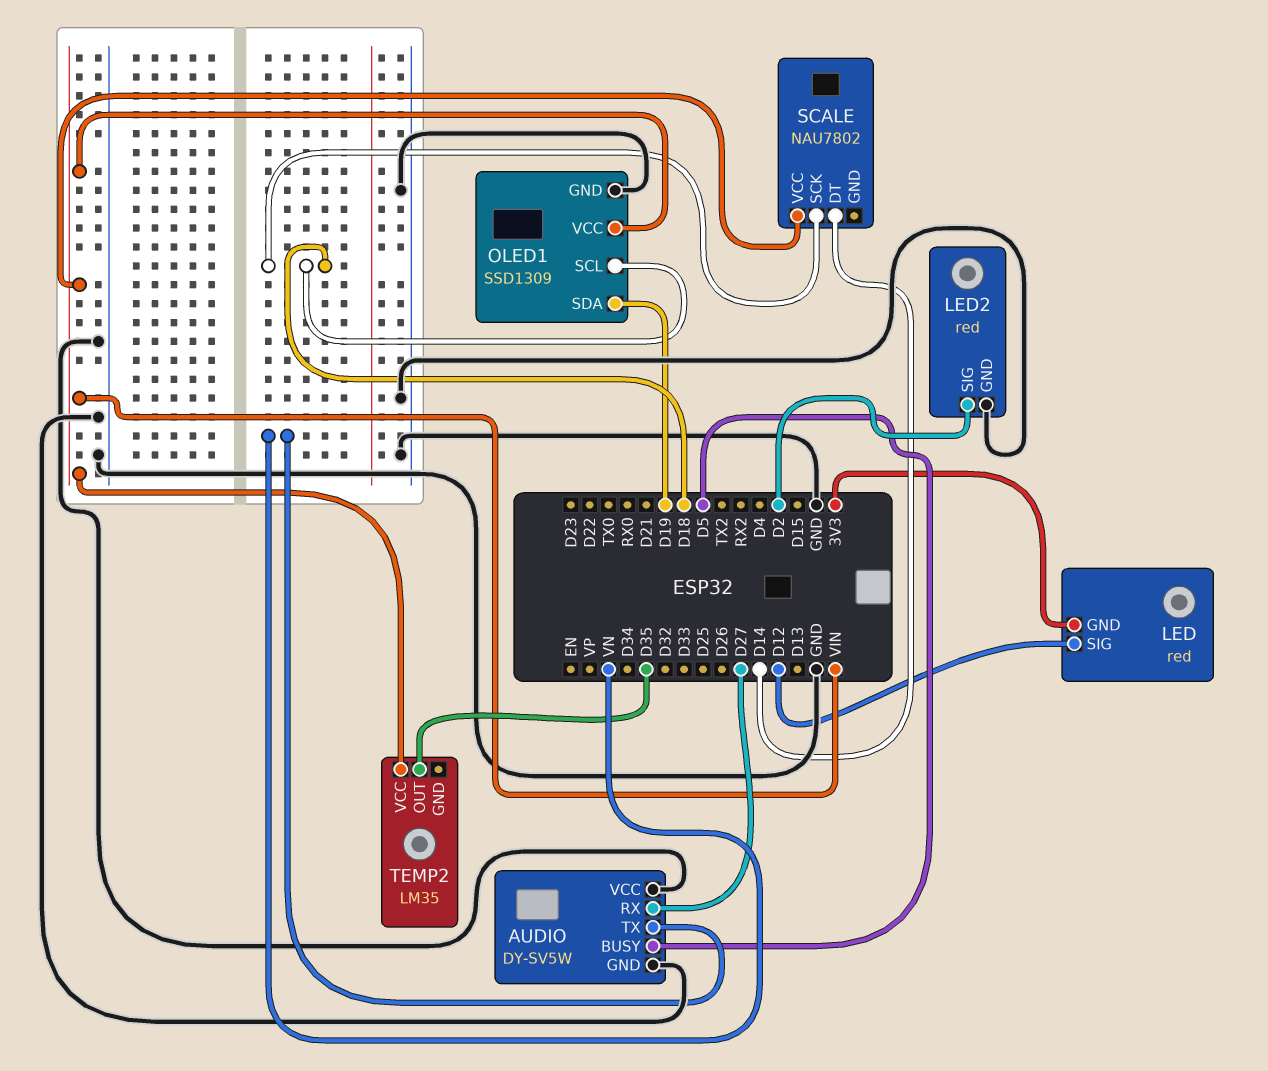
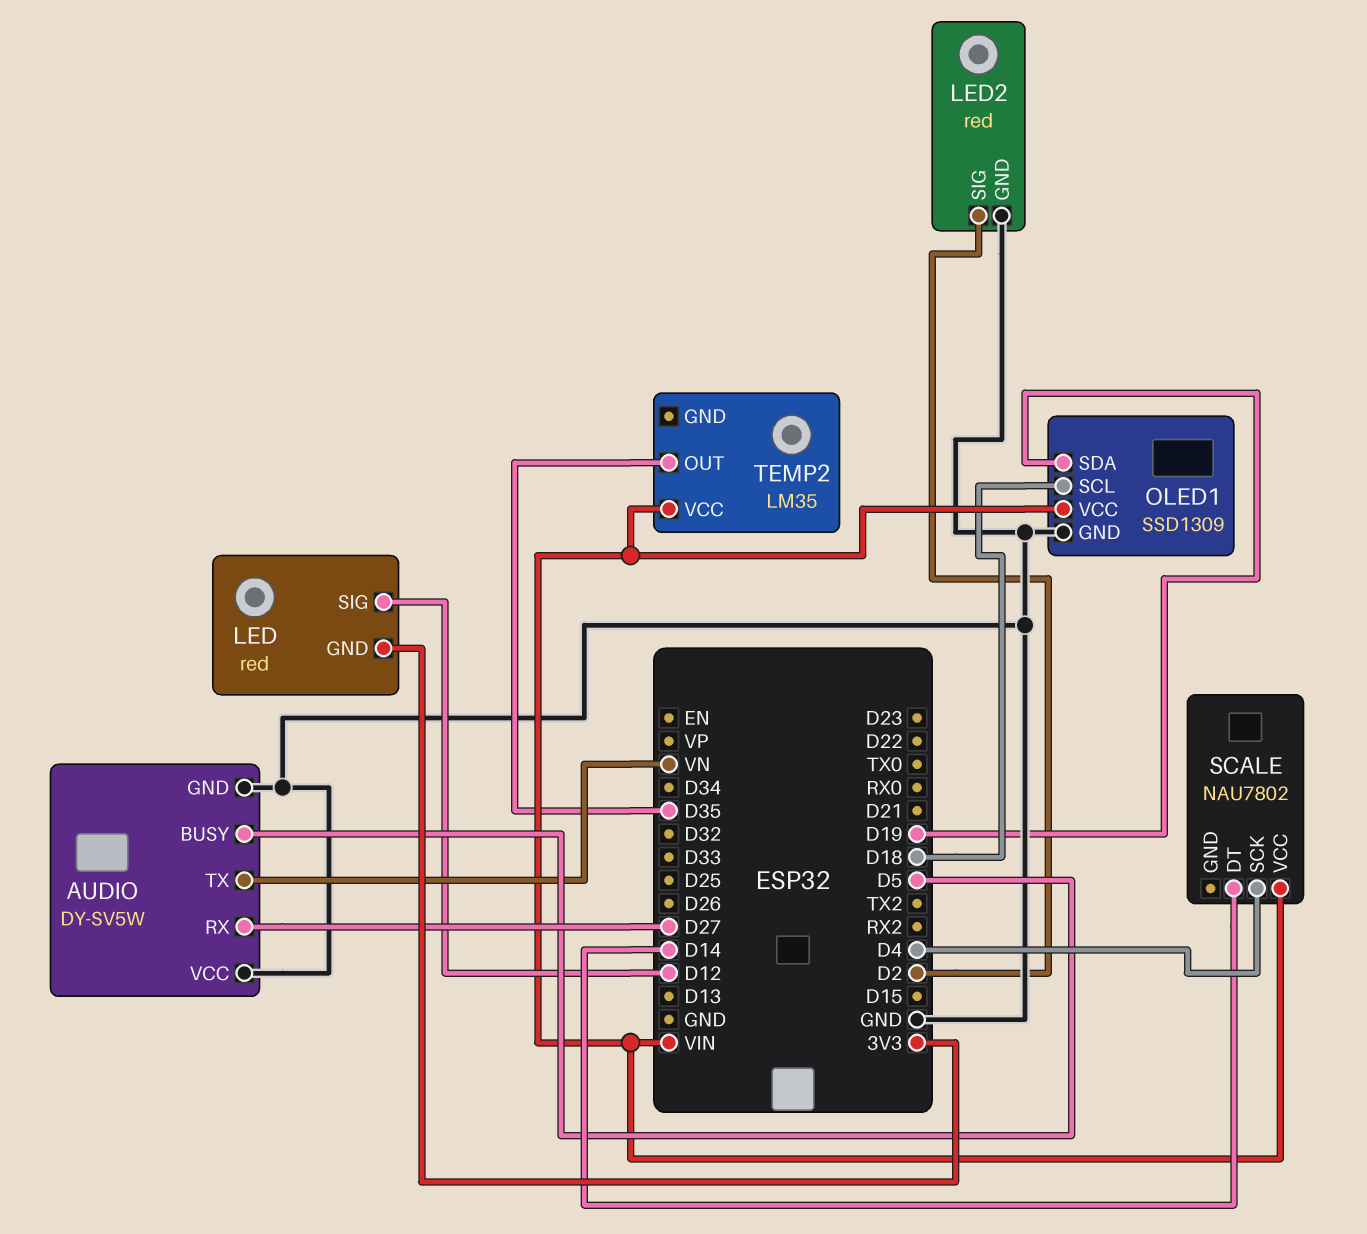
SCALE pin SCK: D18 -> D4

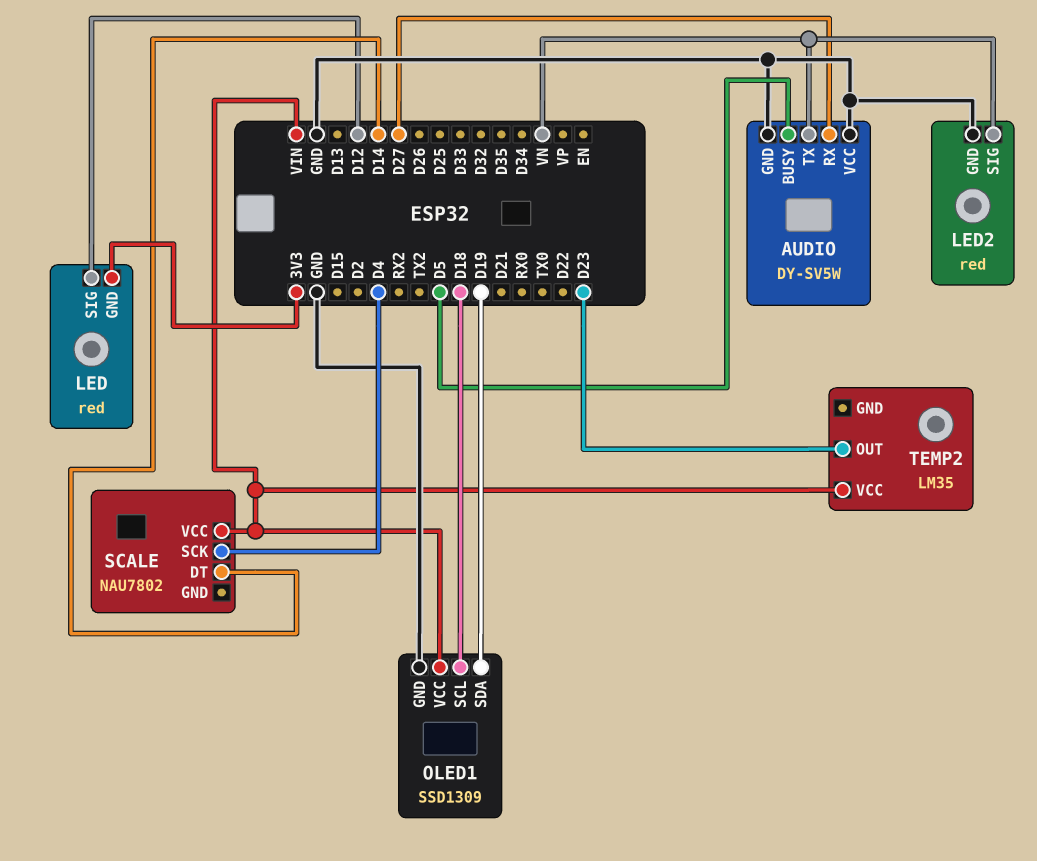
LED2 pin SIG: D2 -> VN
TEMP2 pin OUT: D35 -> D23

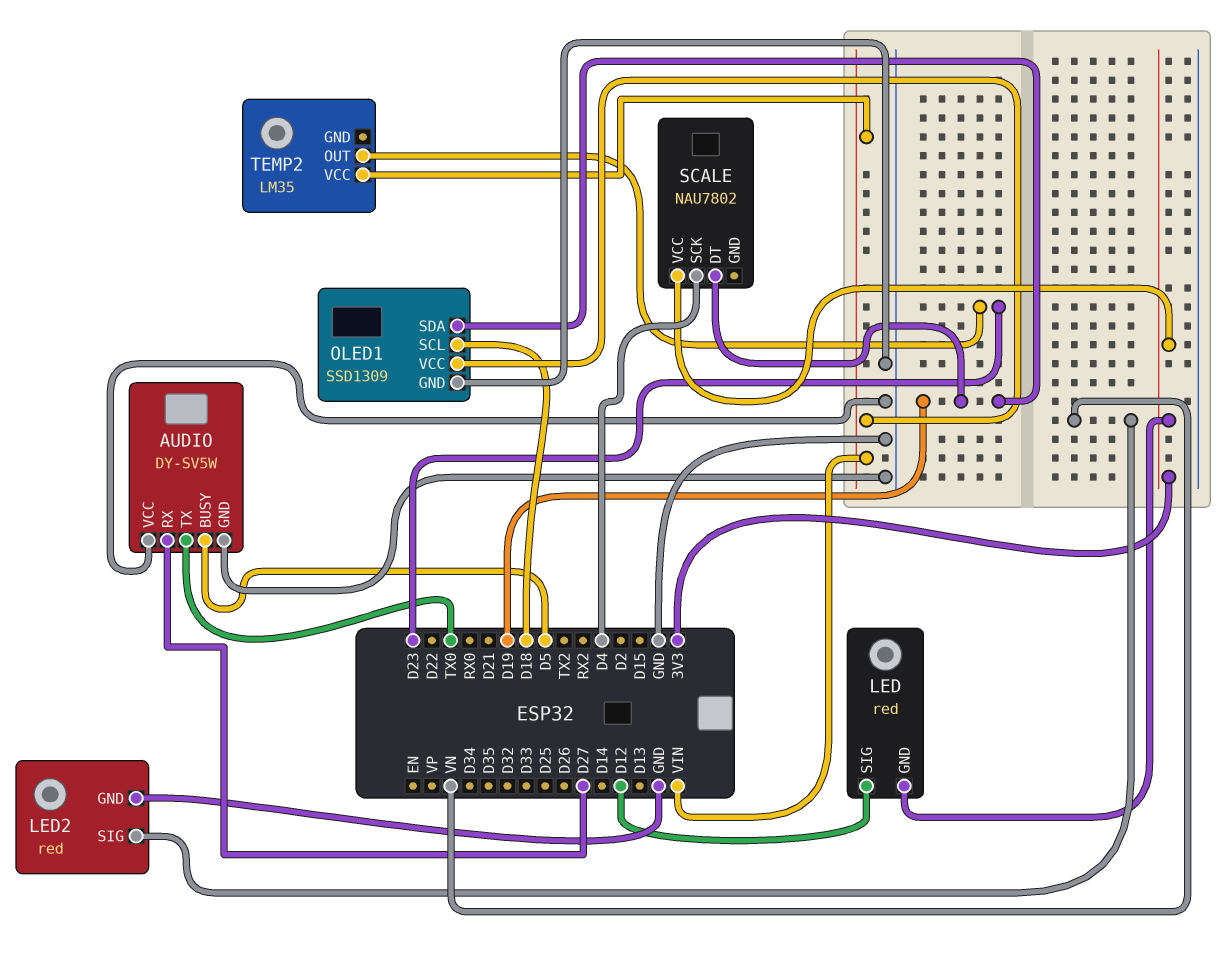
AUDIO pin TX: VN -> TX0
SCALE pin DT: D14 -> D19
SCALE pin VCC: VIN -> 3V3

